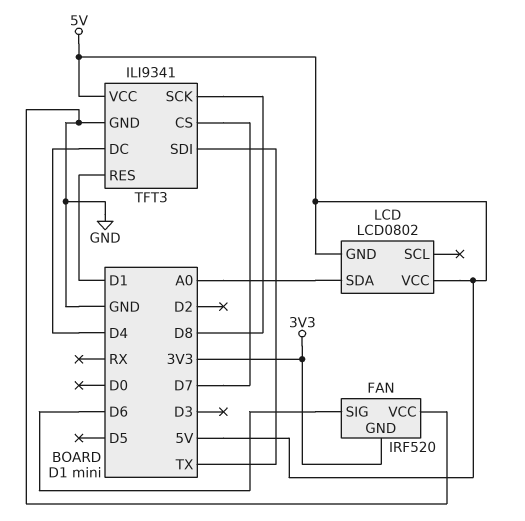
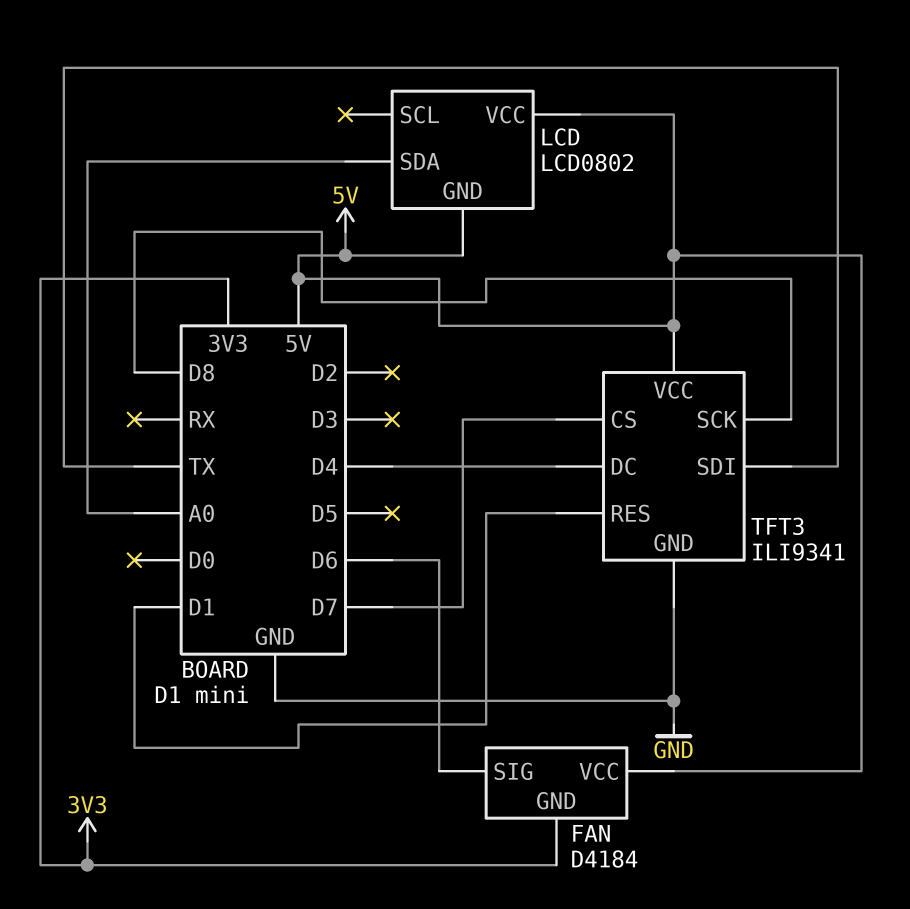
FAN: IRF520 -> D4184
FAN pin VCC: GND -> 5V

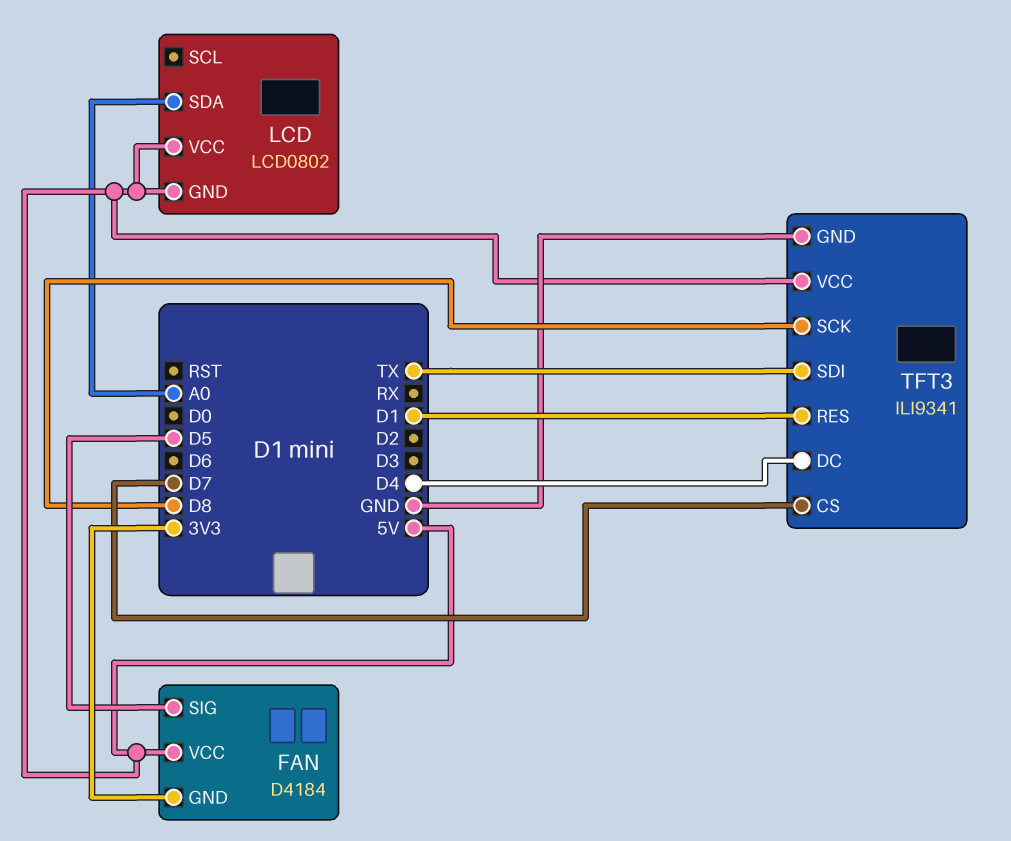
FAN pin SIG: D6 -> D5

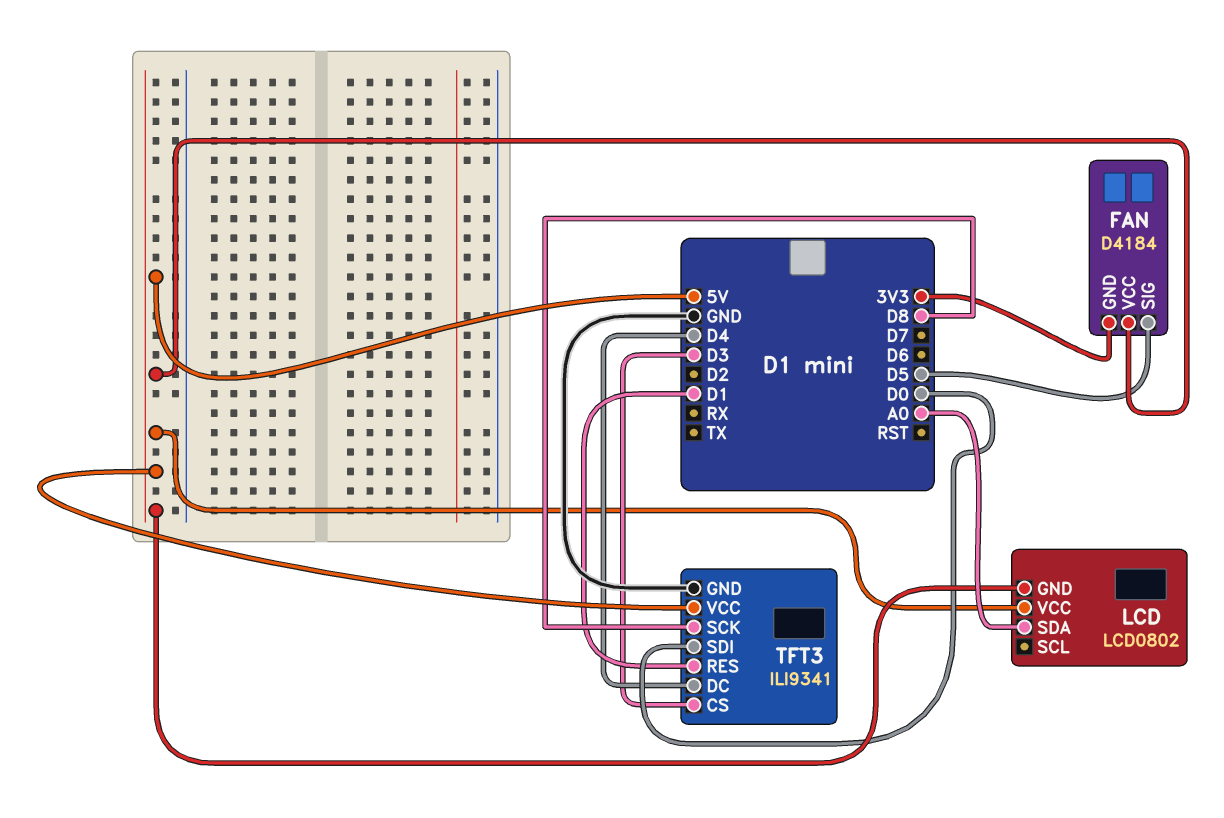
TFT3 pin CS: D7 -> D3
TFT3 pin SDI: TX -> D0

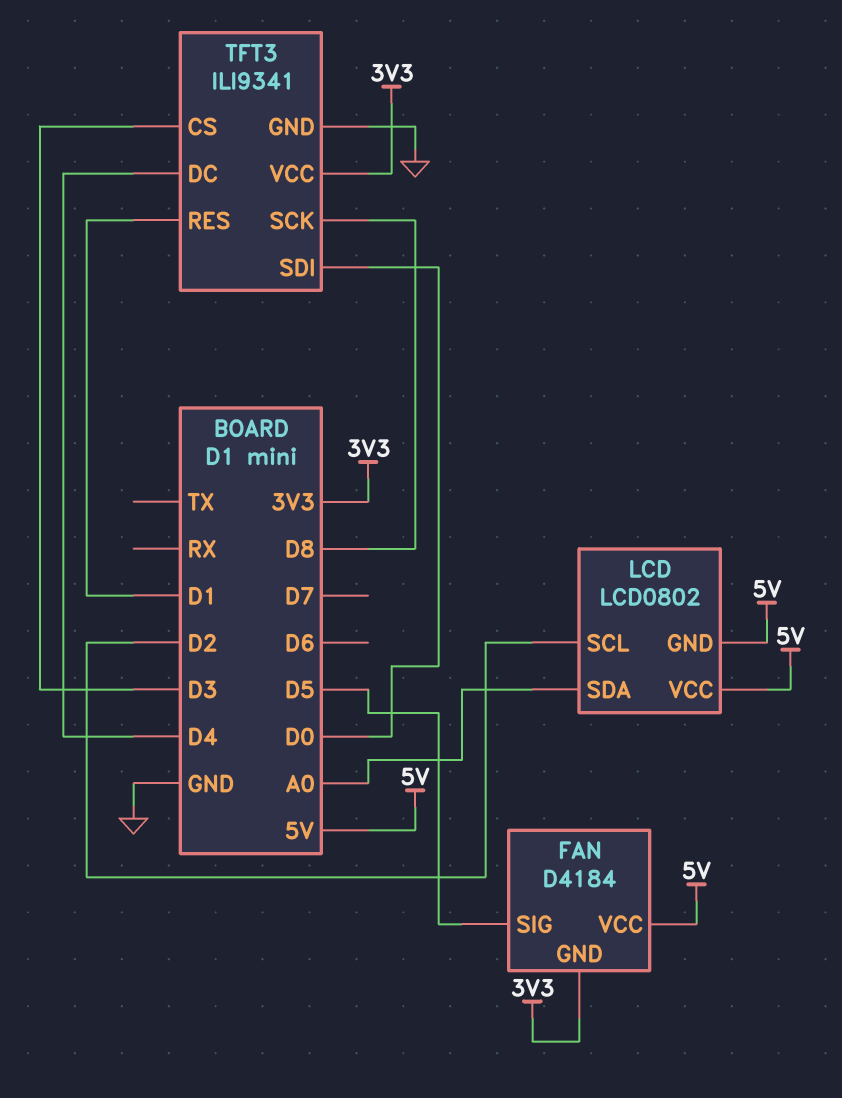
LCD pin SCL: none -> D2
TFT3 pin VCC: 5V -> 3V3

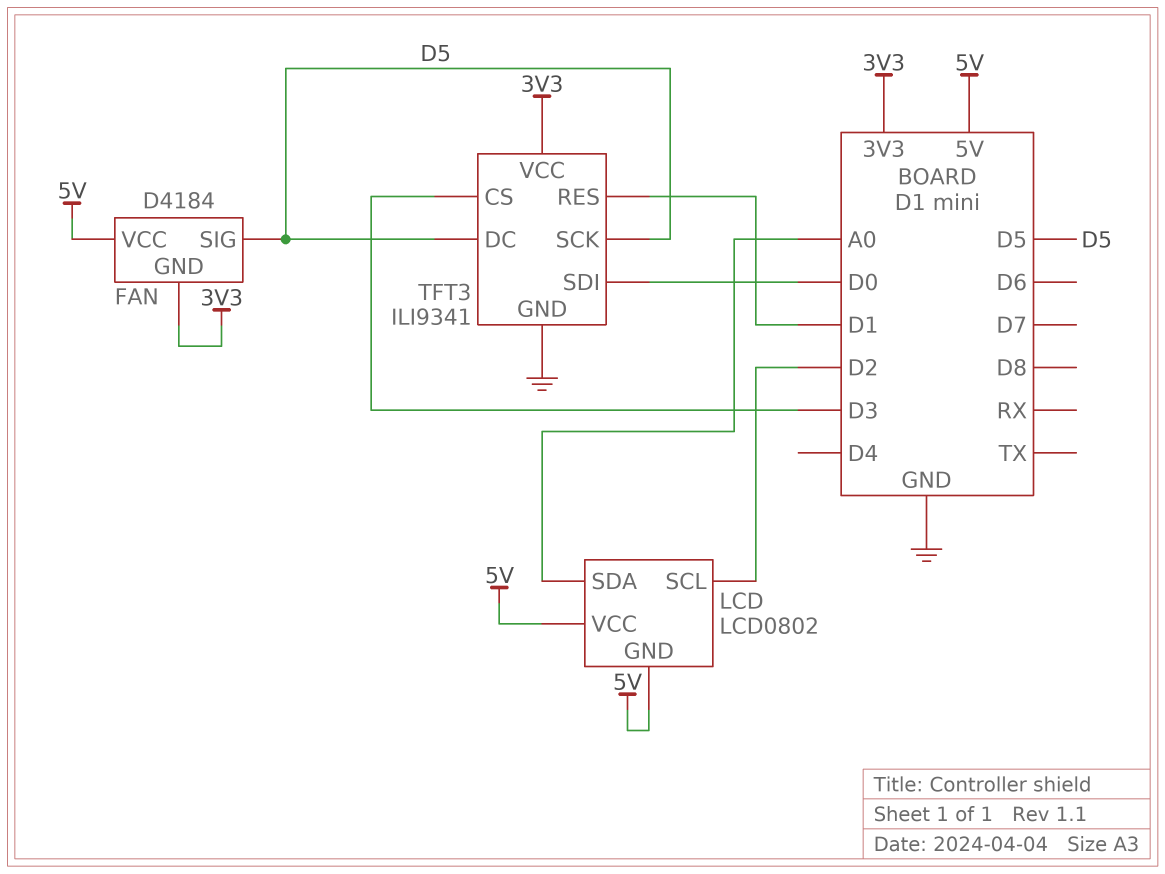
TFT3 pin DC: D4 -> D5
TFT3 pin SCK: D8 -> D5

